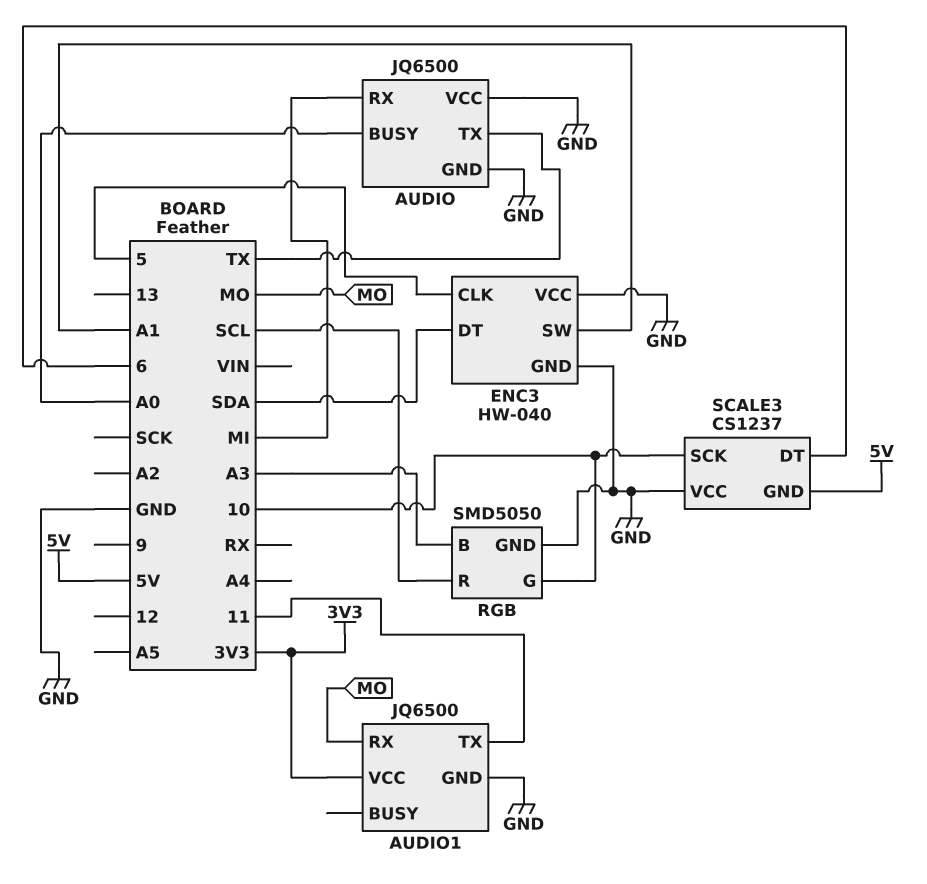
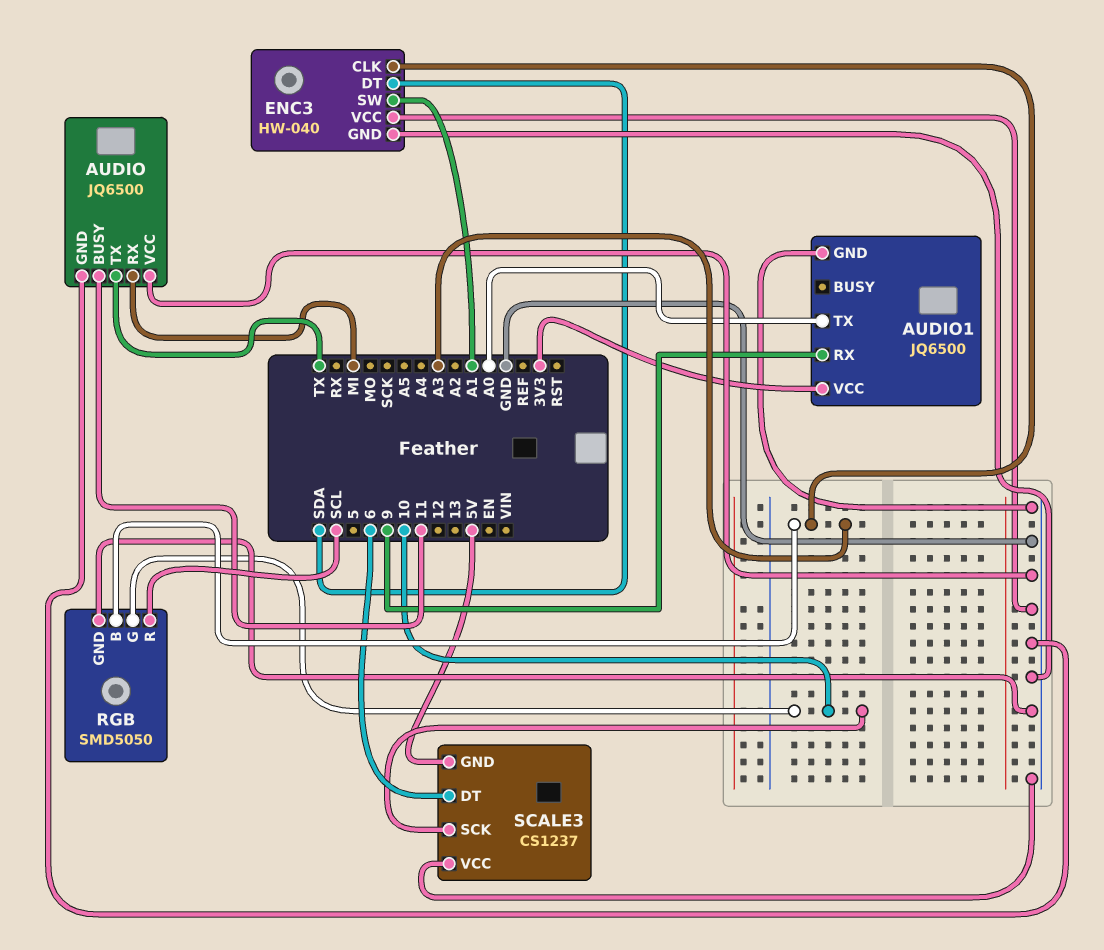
AUDIO pin BUSY: A0 -> 11
AUDIO1 pin RX: MO -> 9
AUDIO1 pin TX: 11 -> A0
ENC3 pin CLK: 5 -> A3

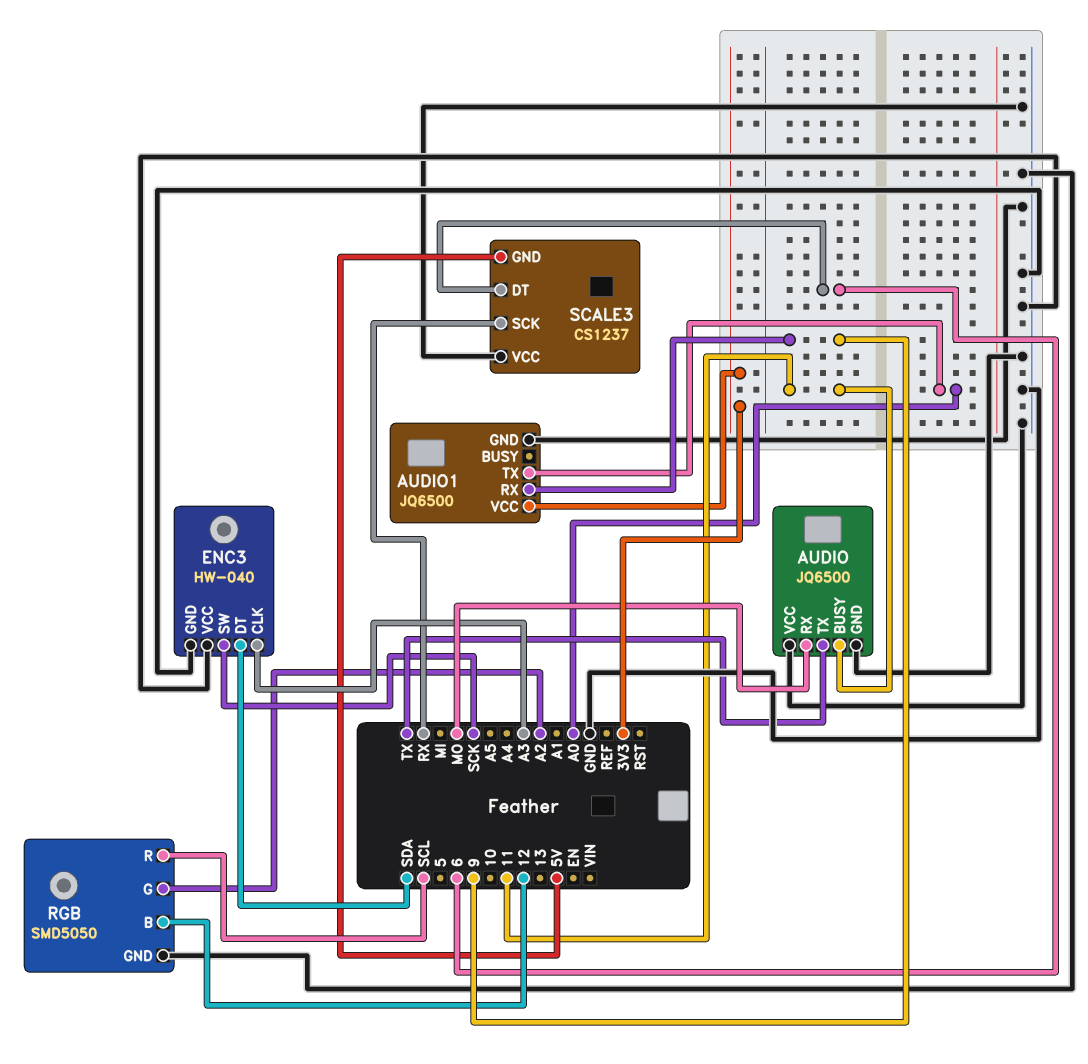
AUDIO pin RX: MI -> MO
ENC3 pin SW: A1 -> SCK
RGB pin B: A3 -> 12
RGB pin G: 10 -> A2
SCALE3 pin SCK: 10 -> RX

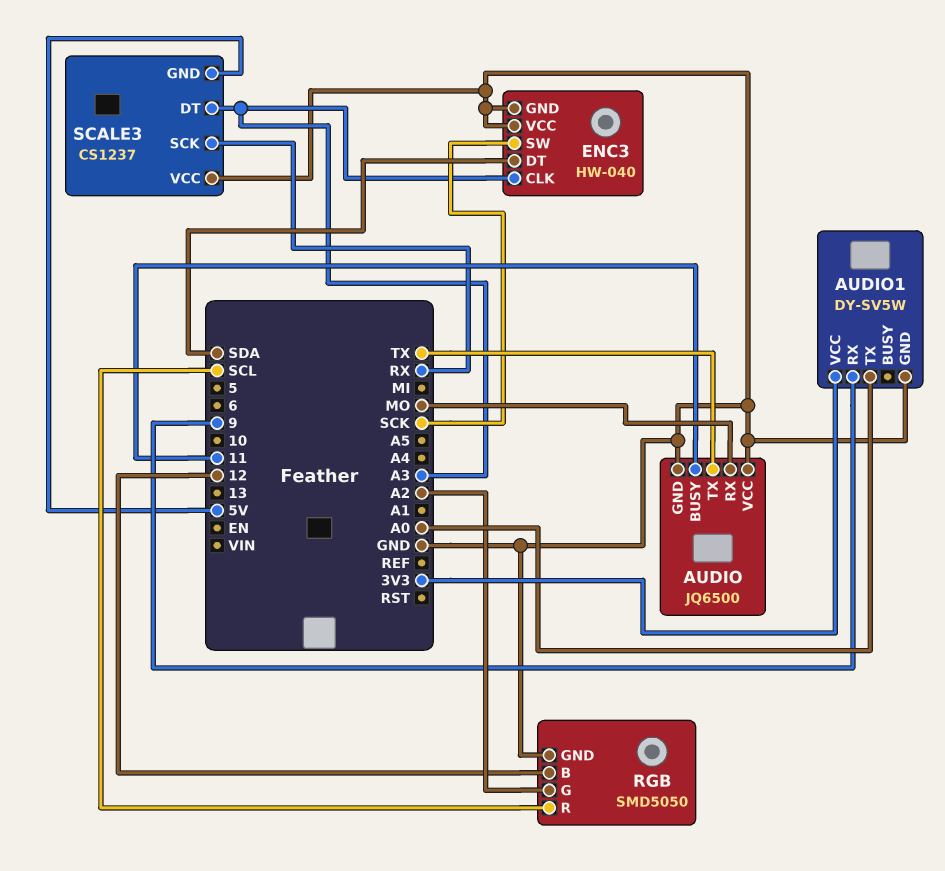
AUDIO1: JQ6500 -> DY-SV5W
SCALE3 pin DT: 6 -> A3

